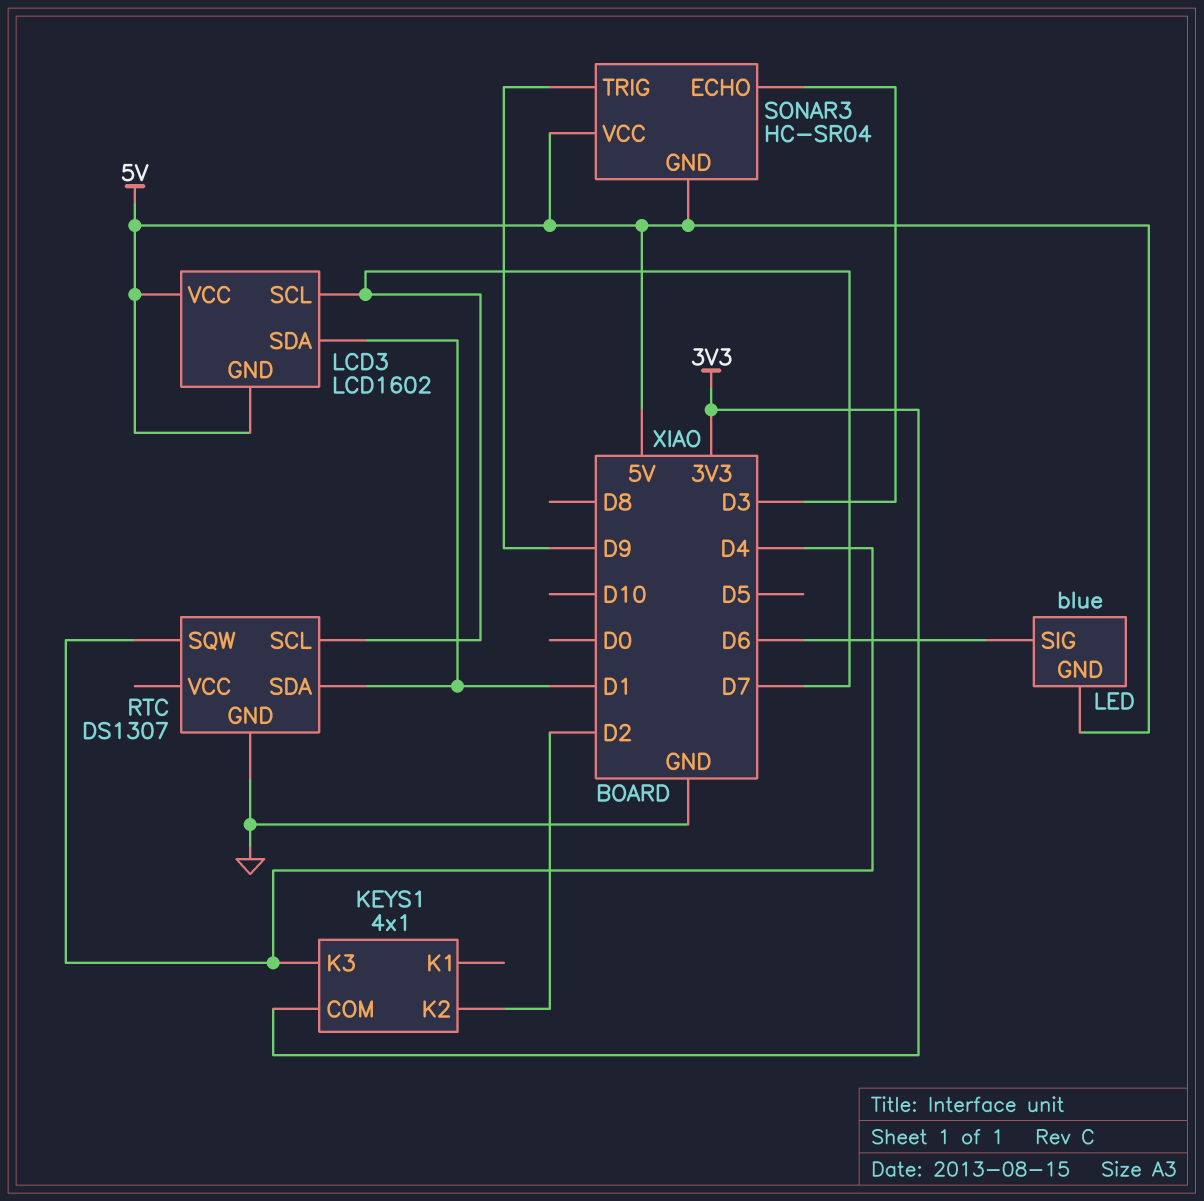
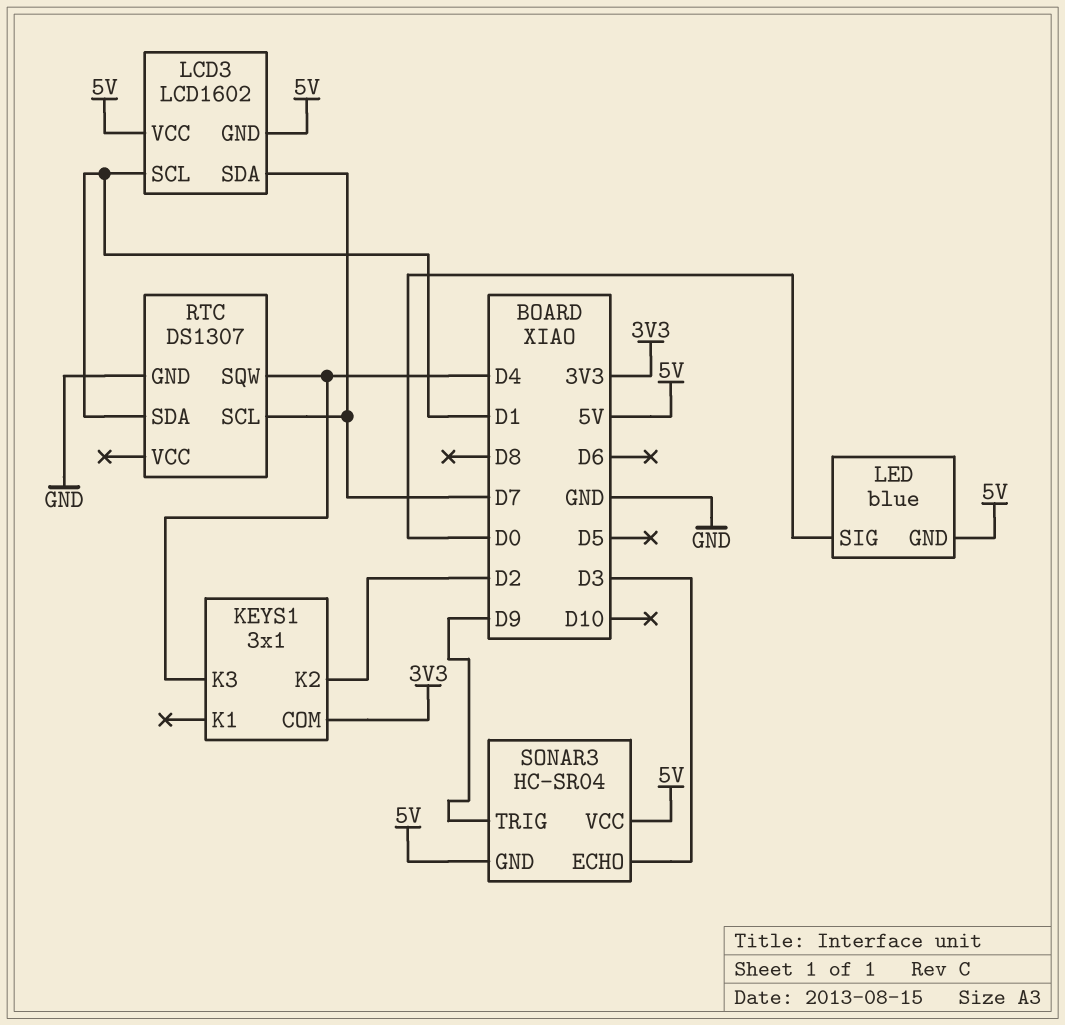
KEYS1: 4x1 -> 3x1
LCD3 pin SCL: D7 -> D1
LCD3 pin SDA: D1 -> D7
LED pin SIG: D6 -> D0

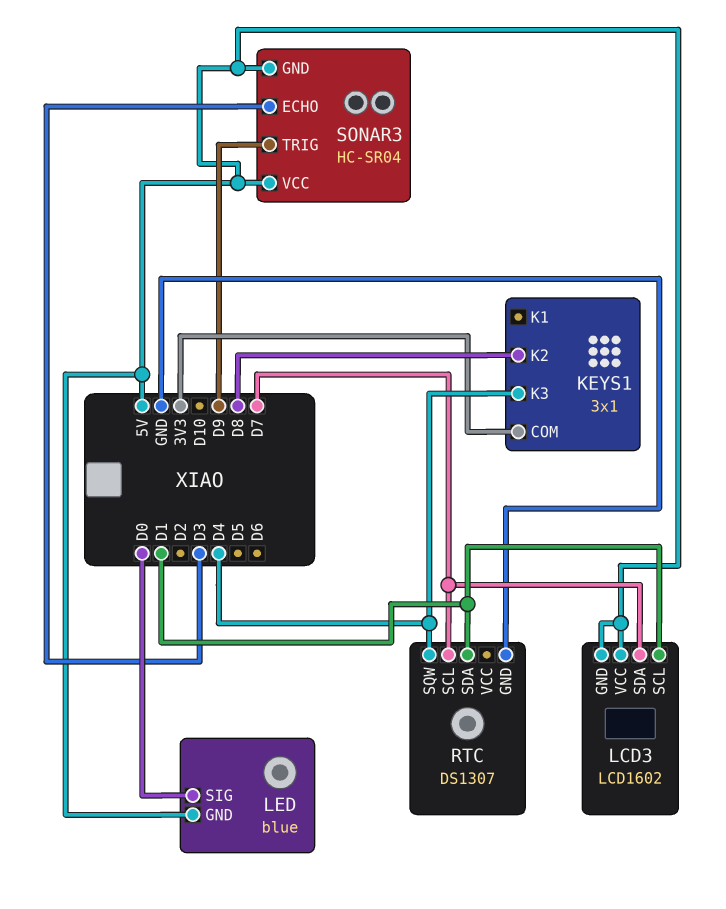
KEYS1 pin K2: D2 -> D8

